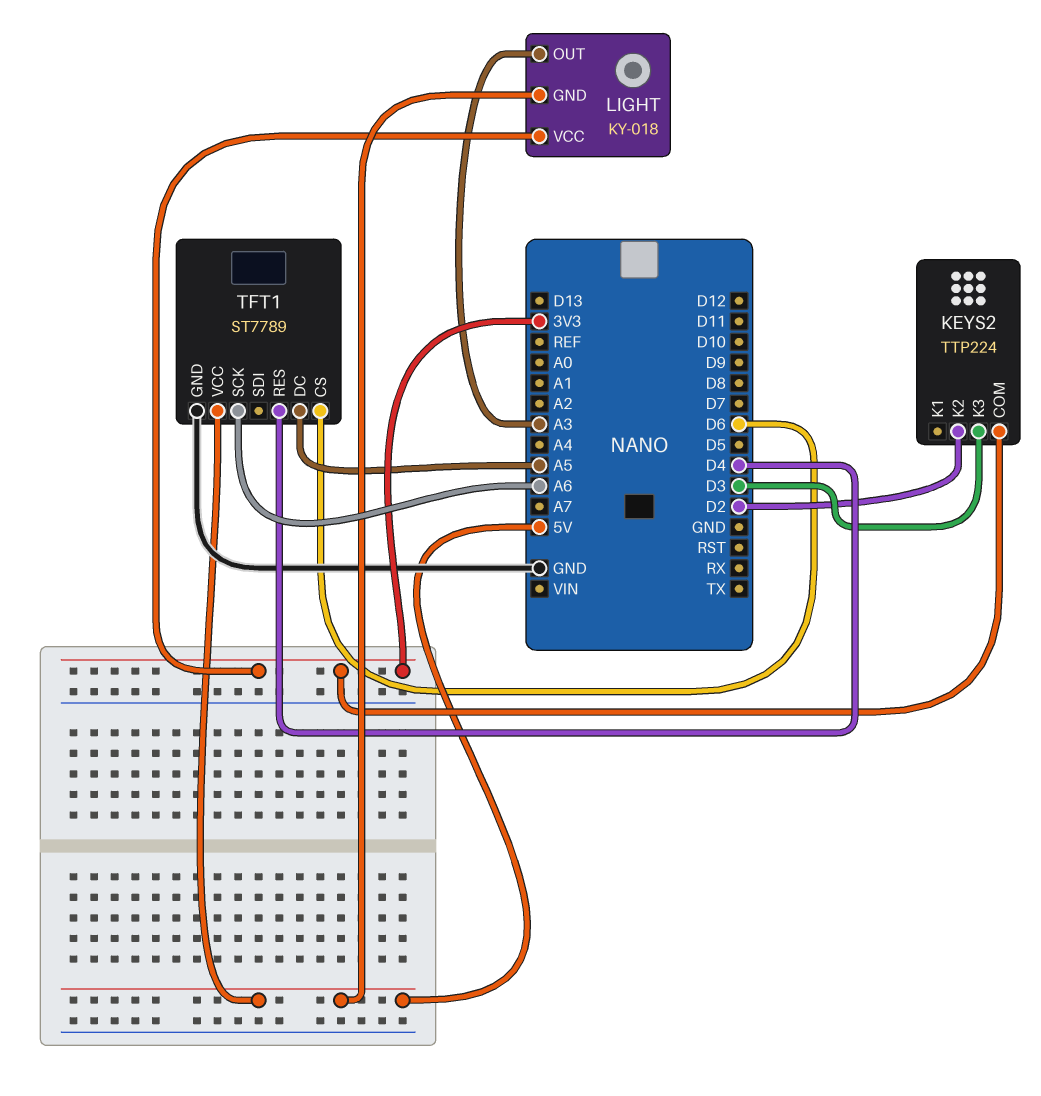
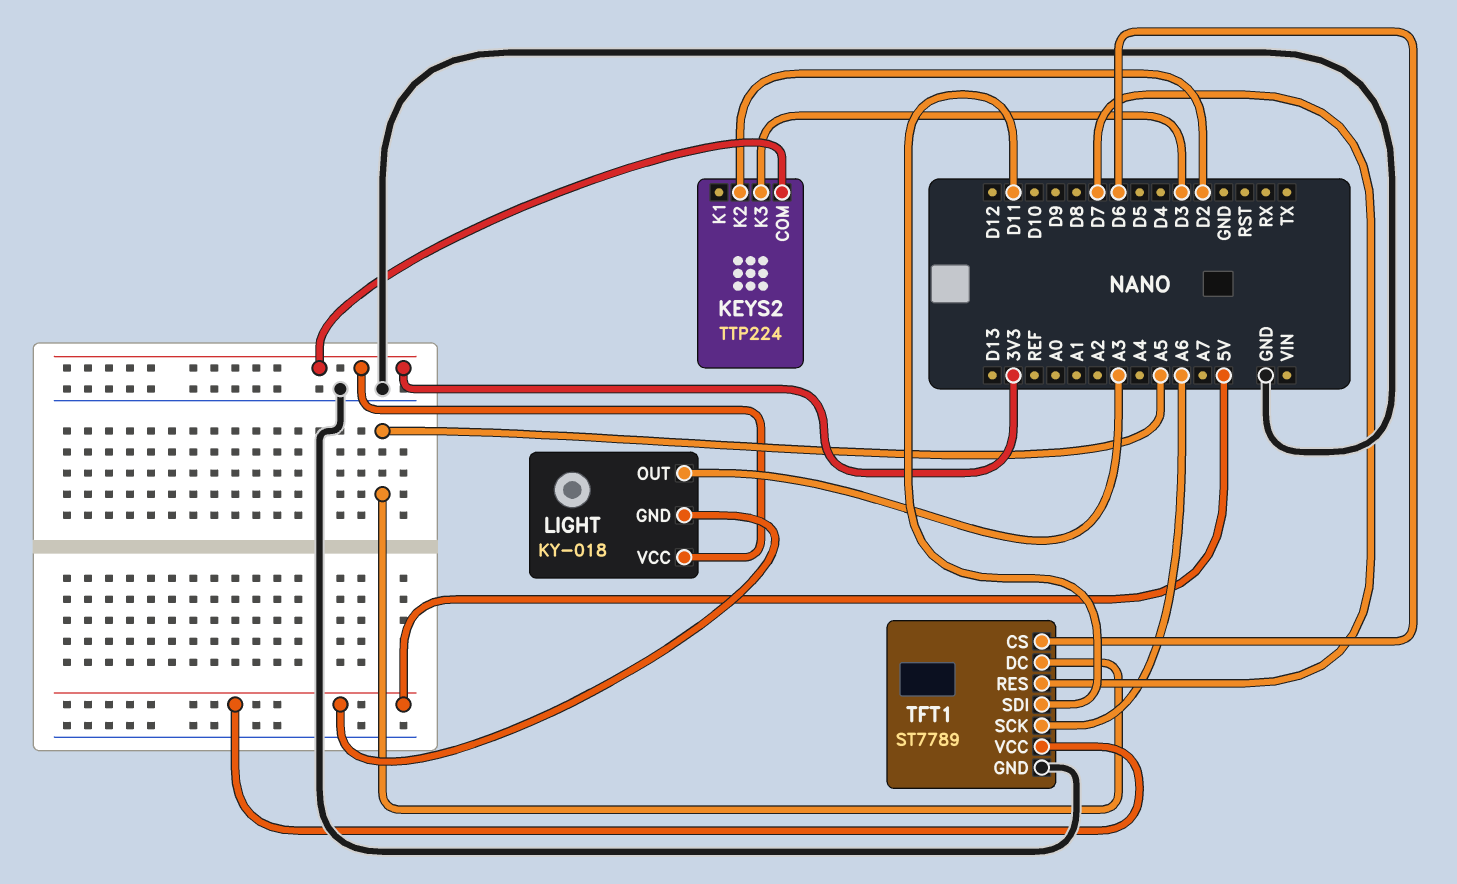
TFT1 pin RES: D4 -> D7
TFT1 pin SDI: none -> D11

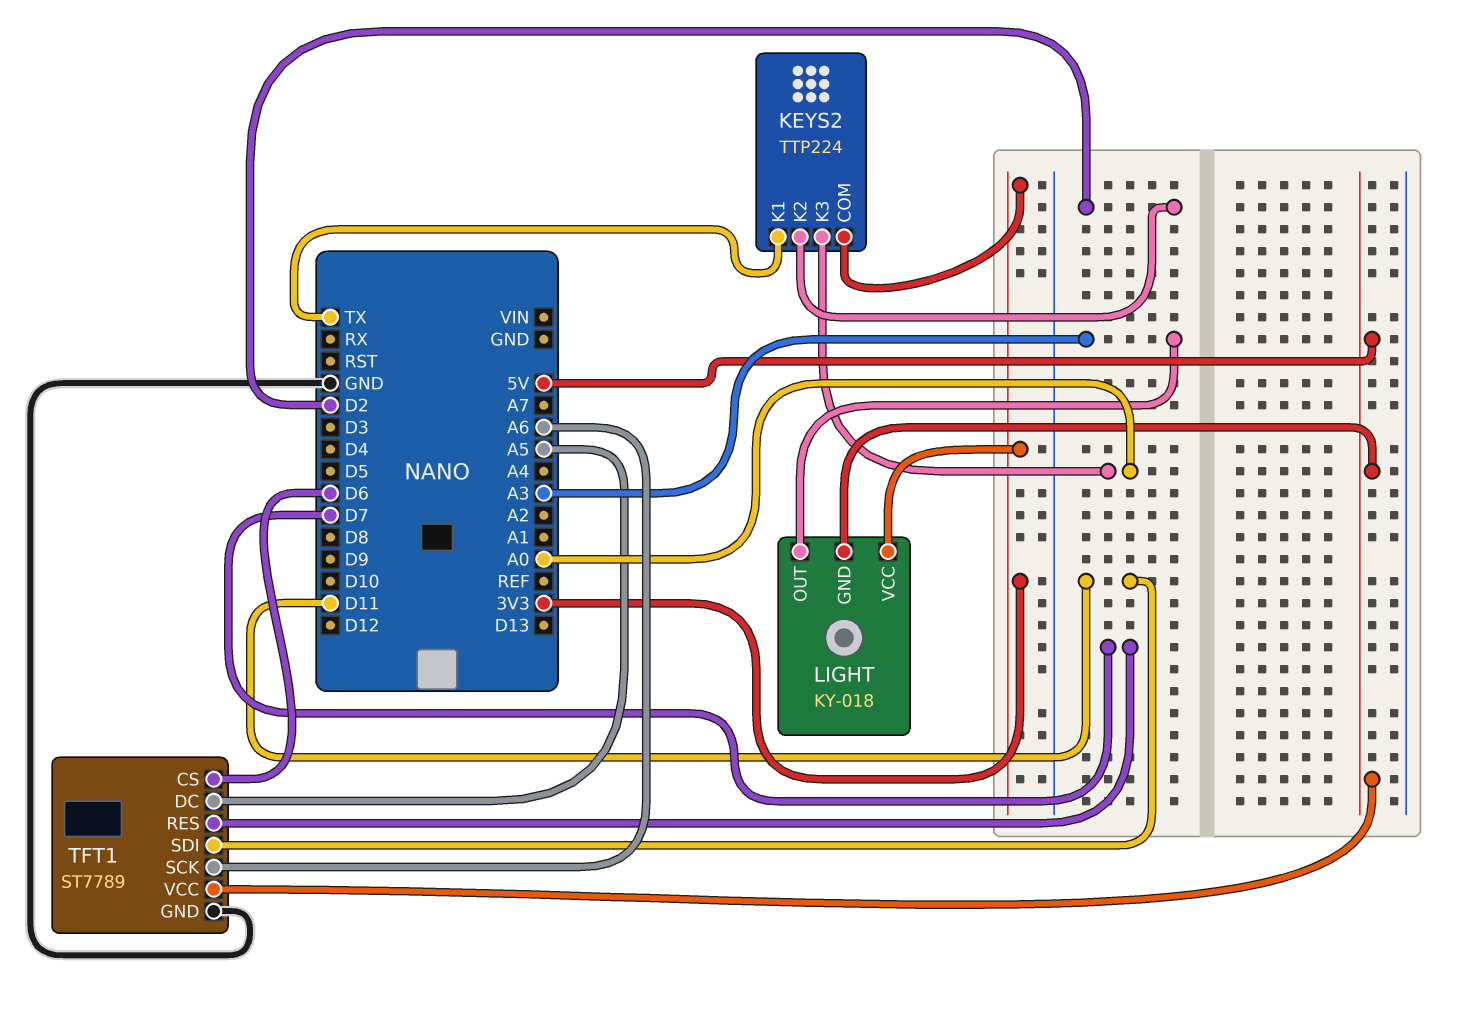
KEYS2 pin K1: none -> TX
KEYS2 pin K3: D3 -> A0

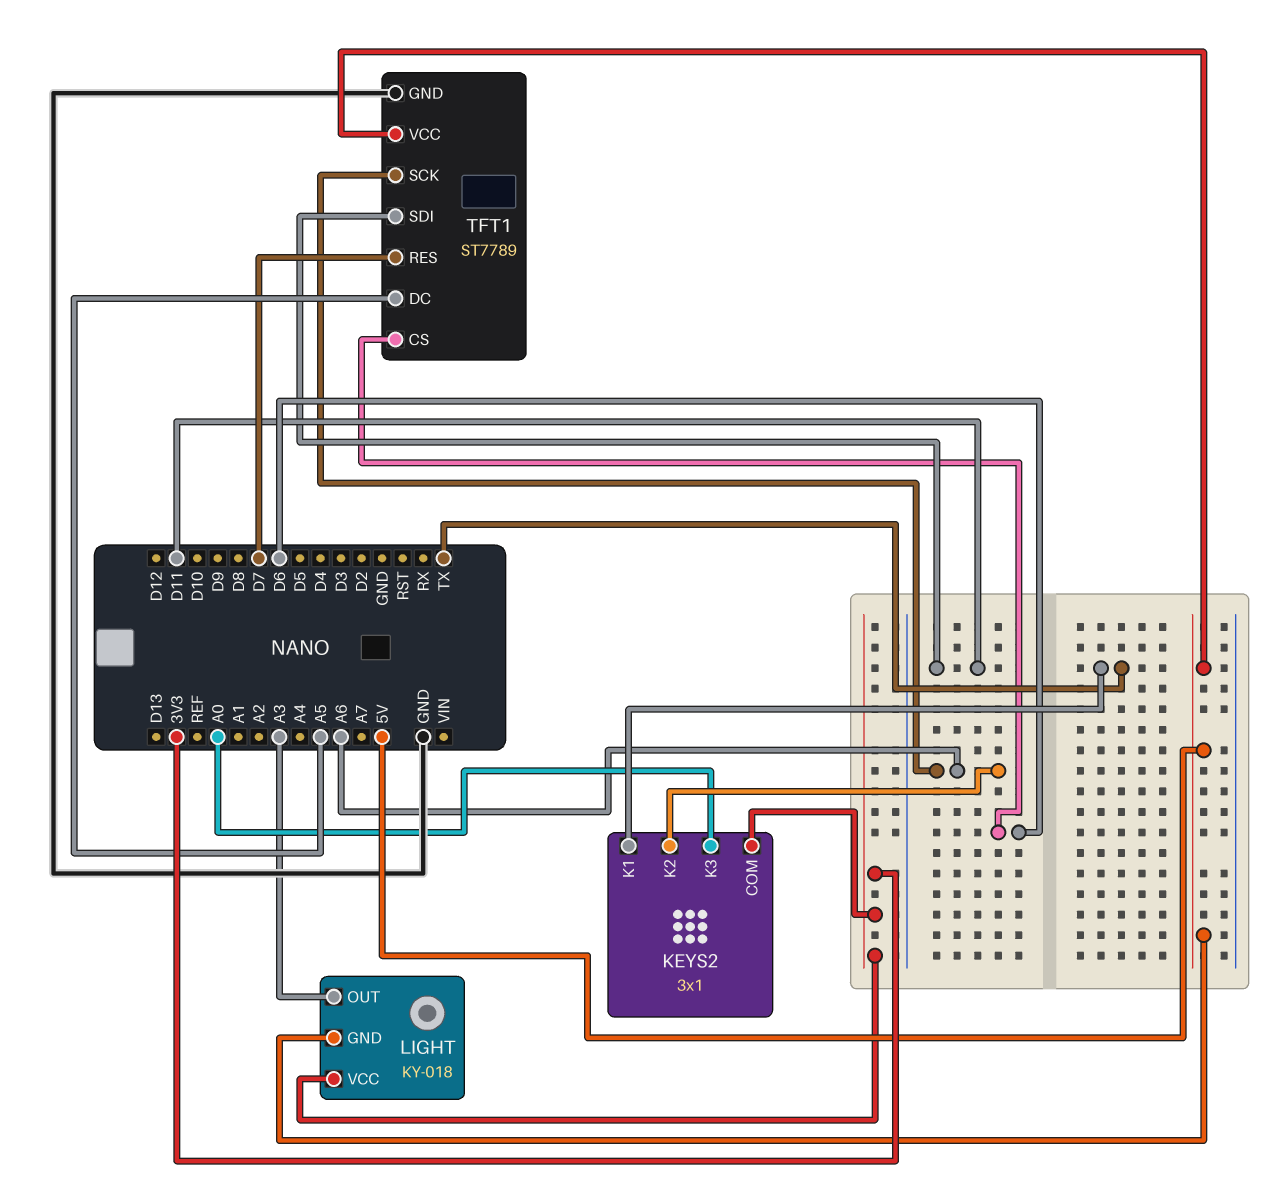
KEYS2: TTP224 -> 3x1
KEYS2 pin K2: D2 -> A6

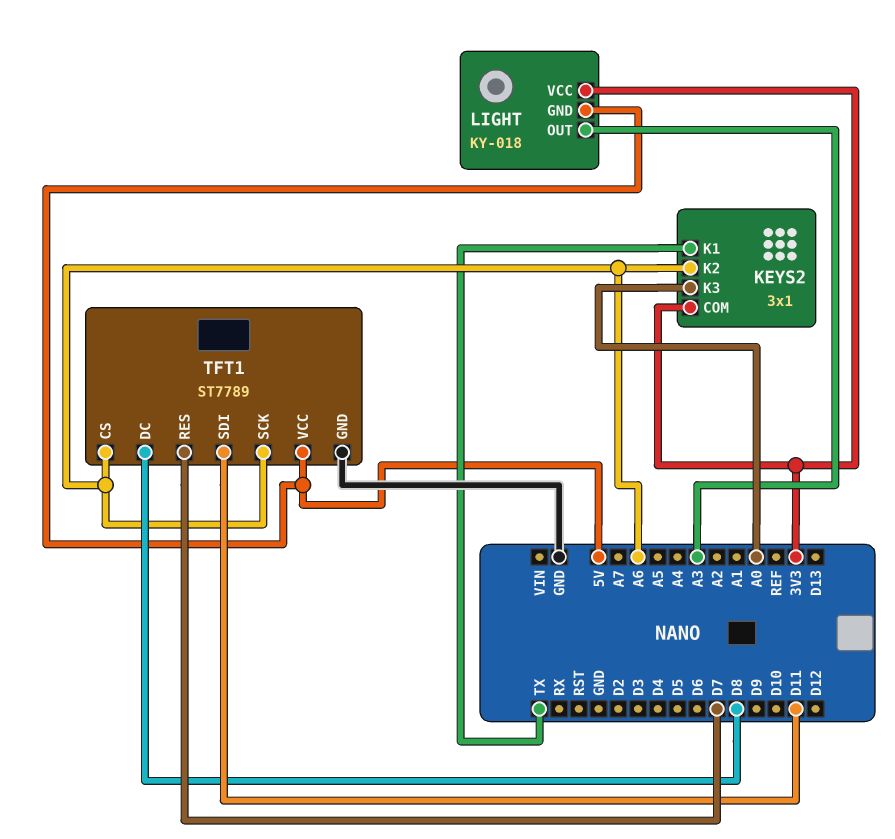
TFT1 pin CS: D6 -> A6
TFT1 pin DC: A5 -> D8

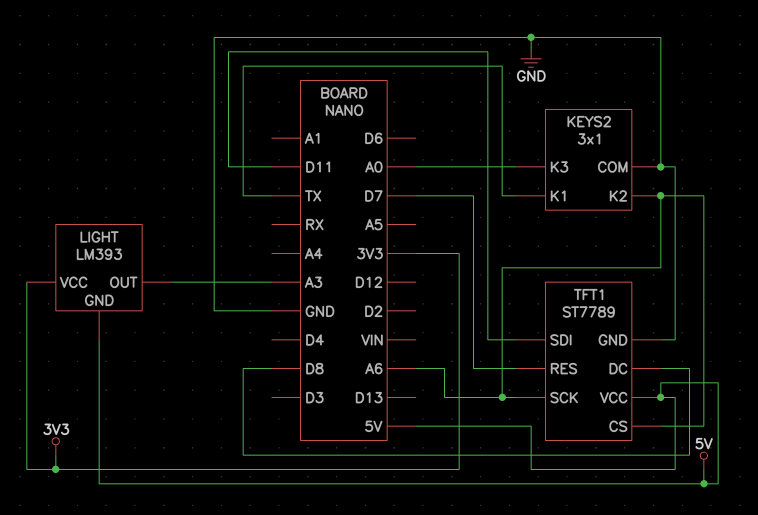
KEYS2 pin COM: 3V3 -> GND
LIGHT: KY-018 -> LM393

